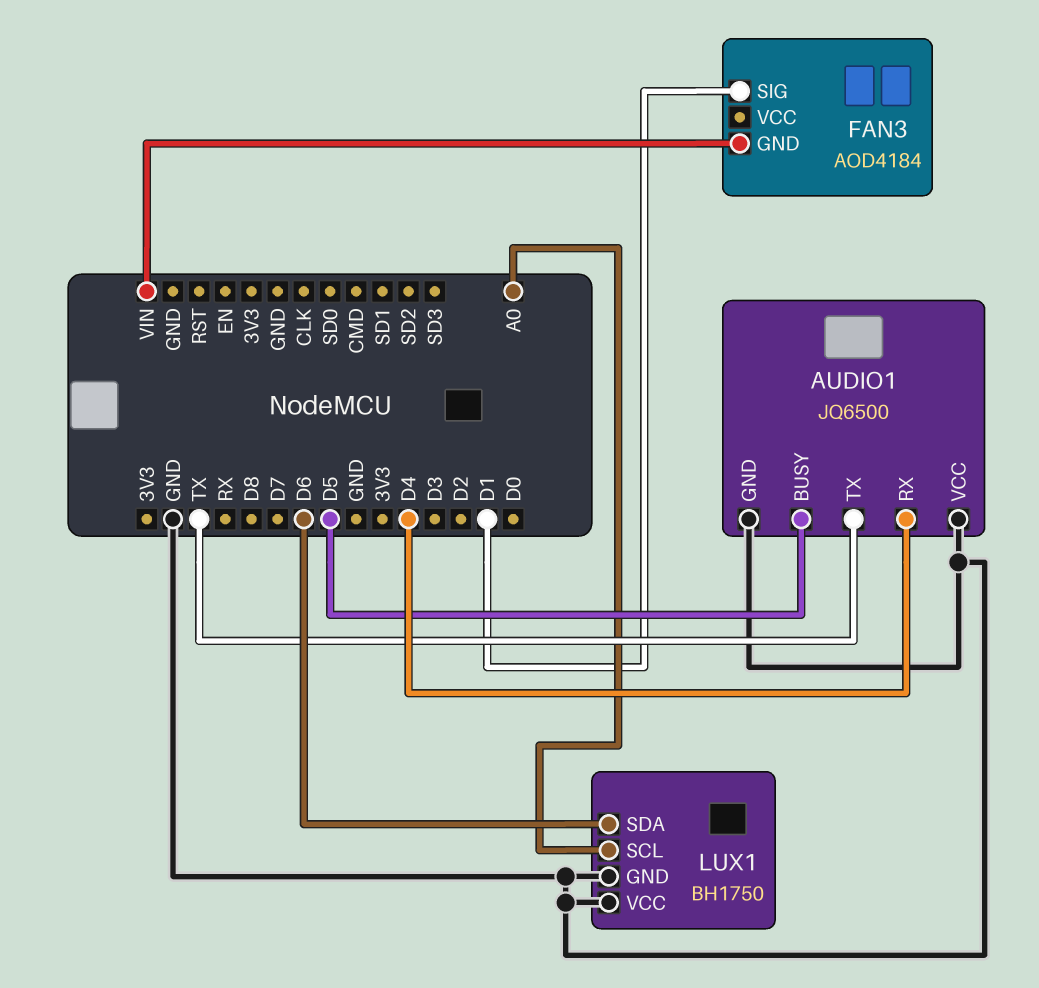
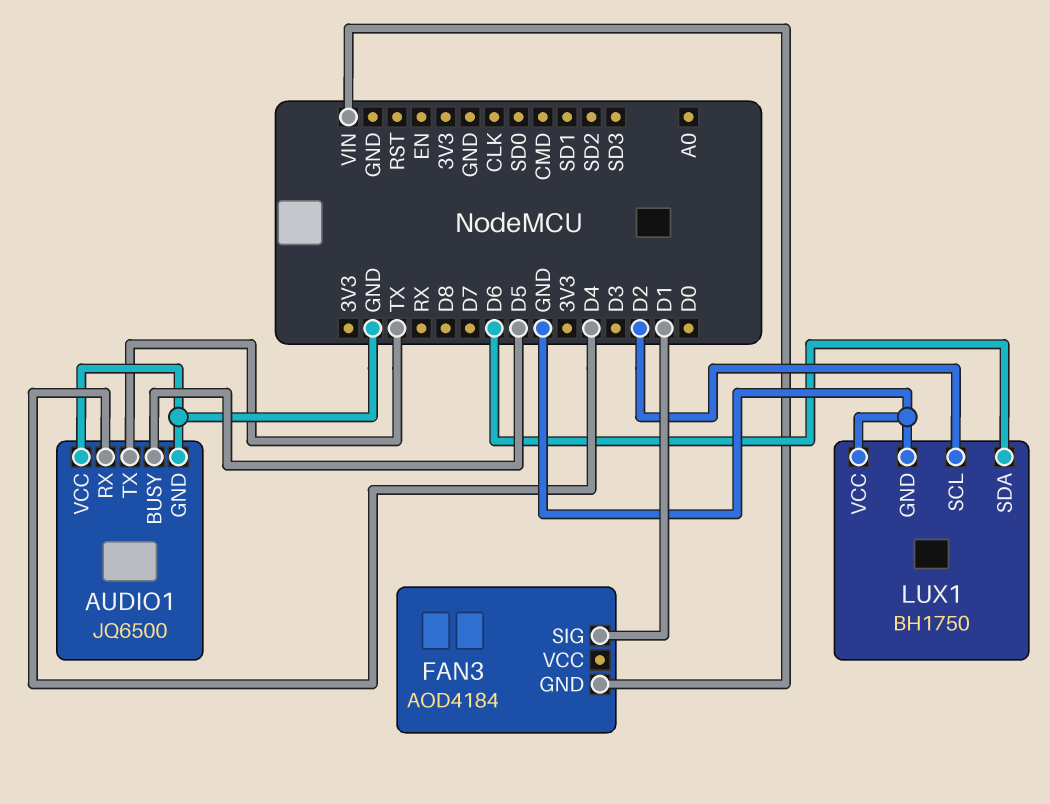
LUX1 pin SCL: A0 -> D2

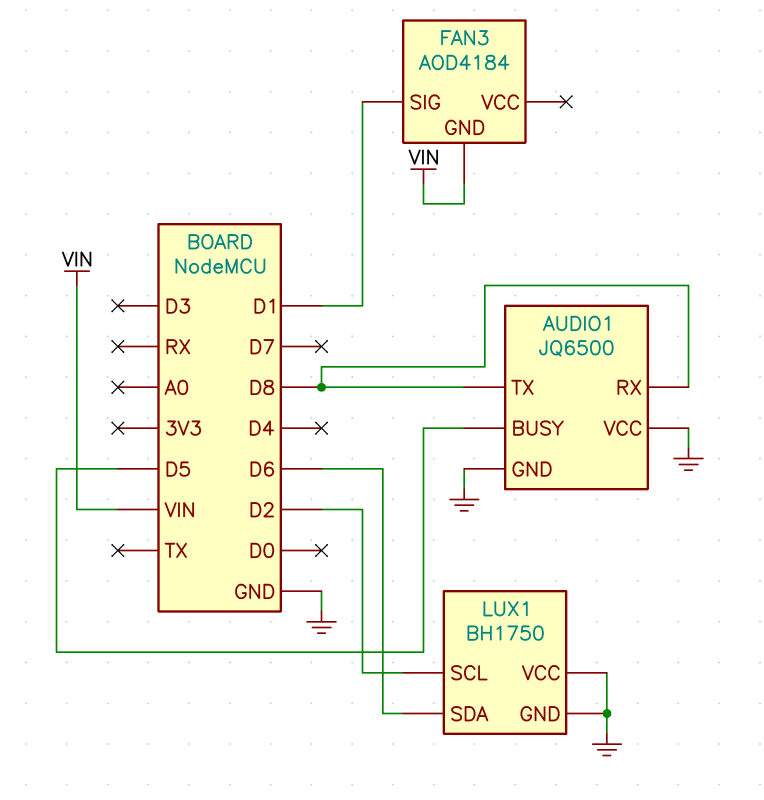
AUDIO1 pin RX: D4 -> D8
AUDIO1 pin TX: TX -> D8

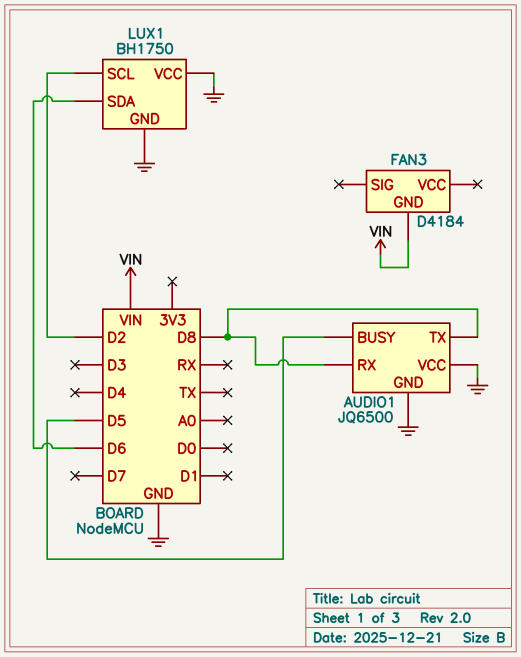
FAN3: AOD4184 -> D4184
FAN3 pin SIG: D1 -> none

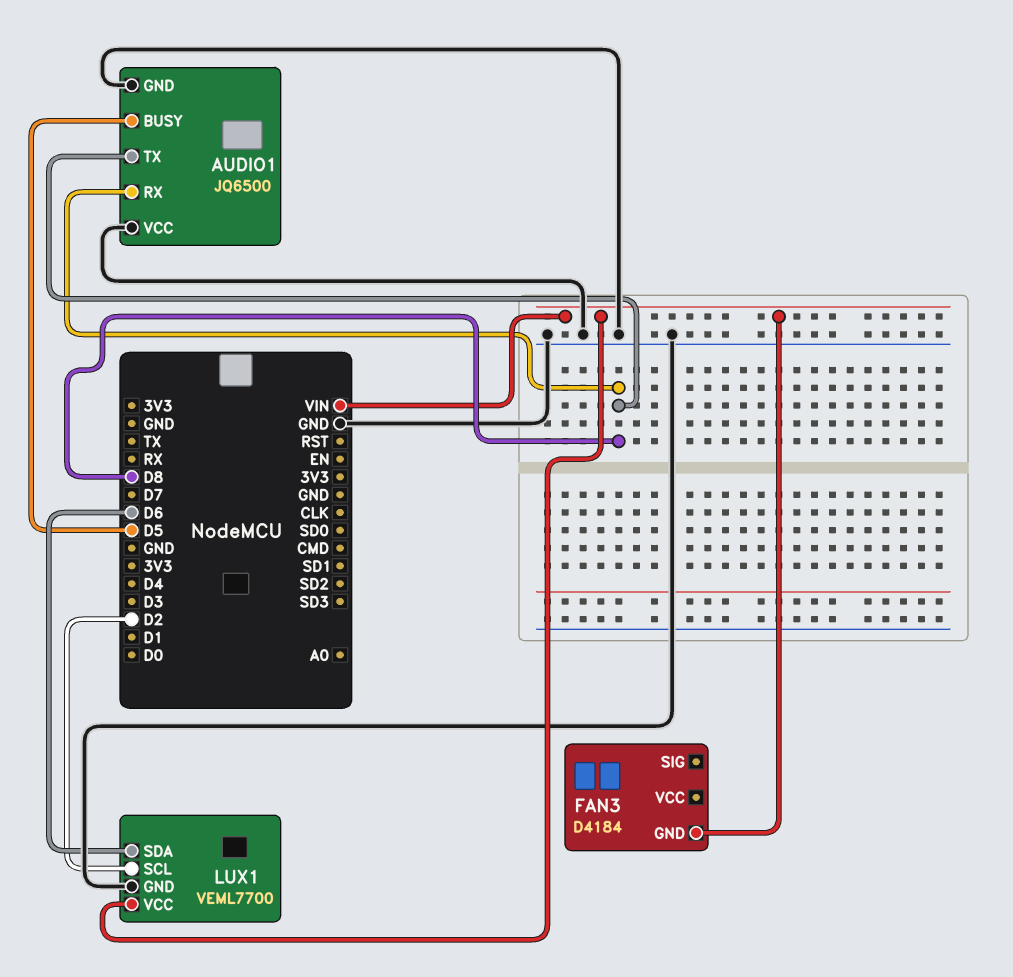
LUX1: BH1750 -> VEML7700
LUX1 pin VCC: GND -> VIN

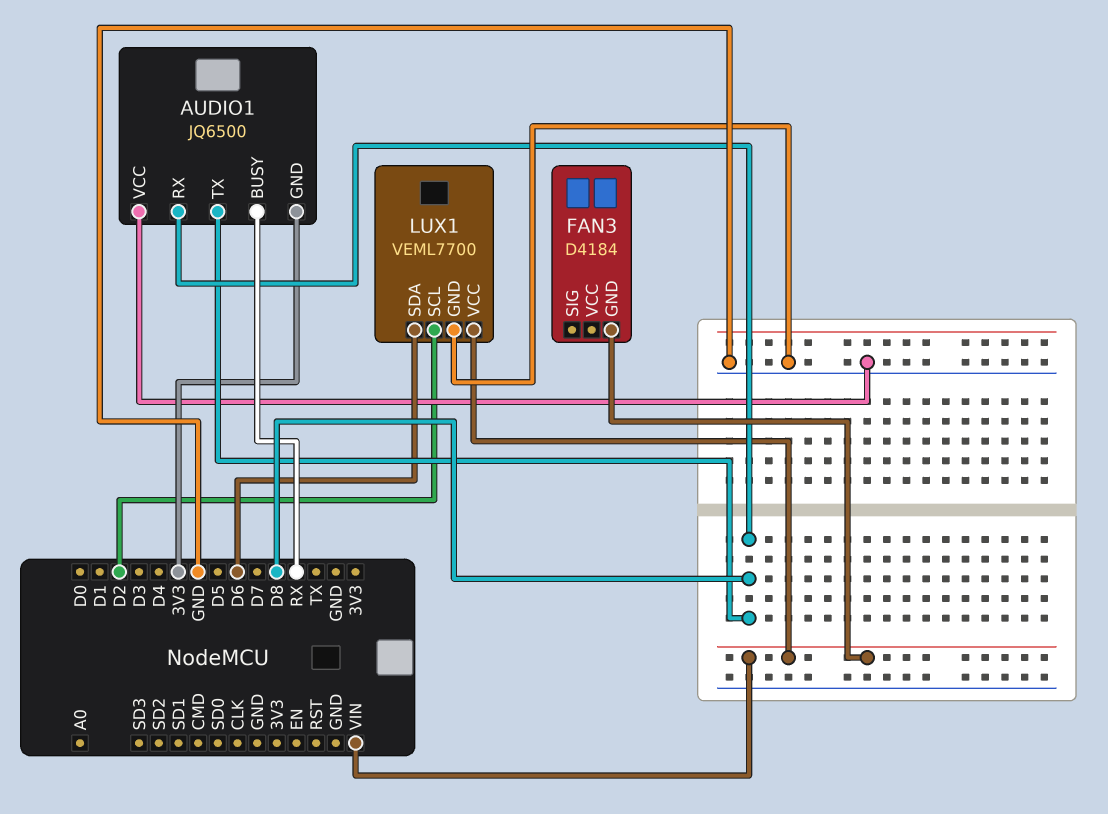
AUDIO1 pin BUSY: D5 -> RX
AUDIO1 pin GND: GND -> 3V3

